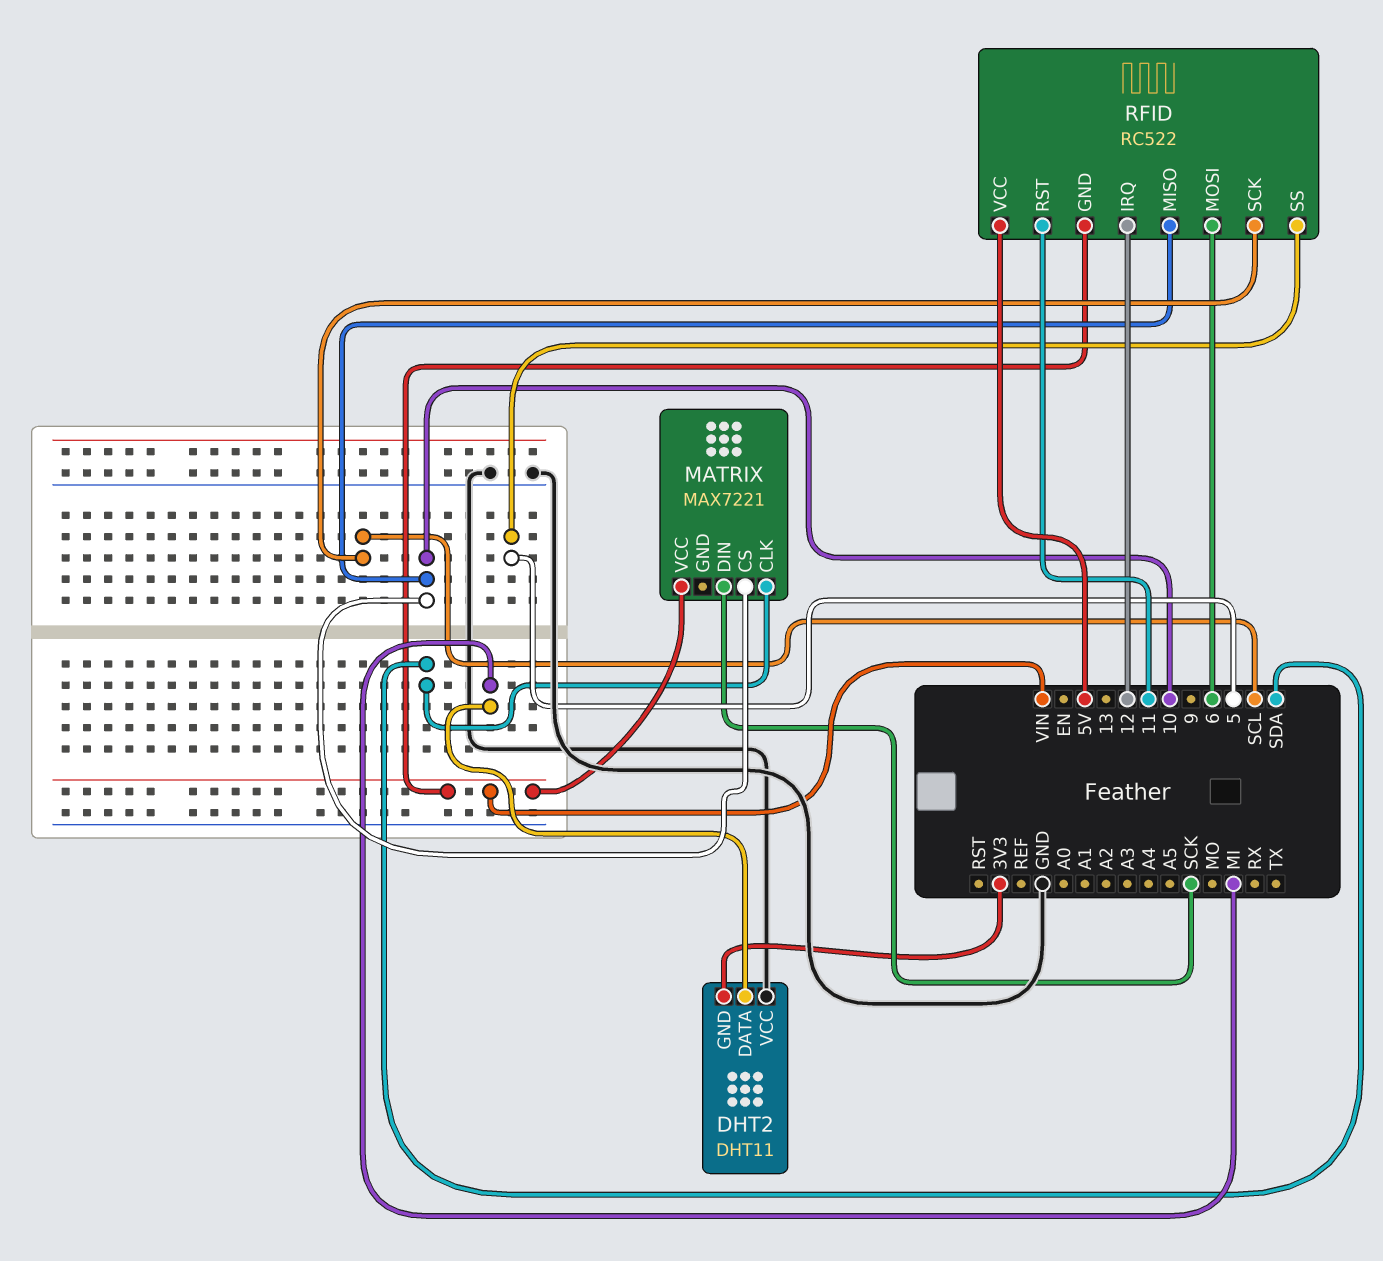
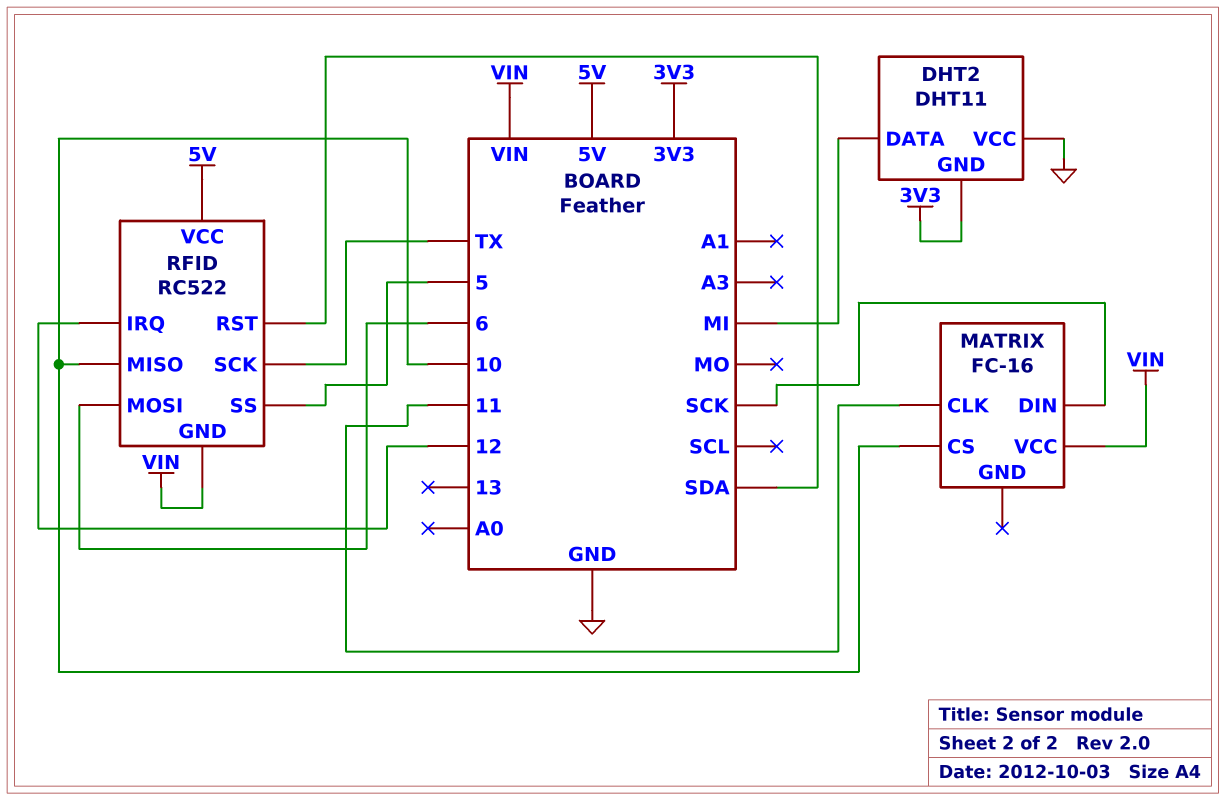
MATRIX: MAX7221 -> FC-16
MATRIX pin CLK: SDA -> 11
RFID pin RST: 11 -> SDA
RFID pin SCK: SCL -> TX

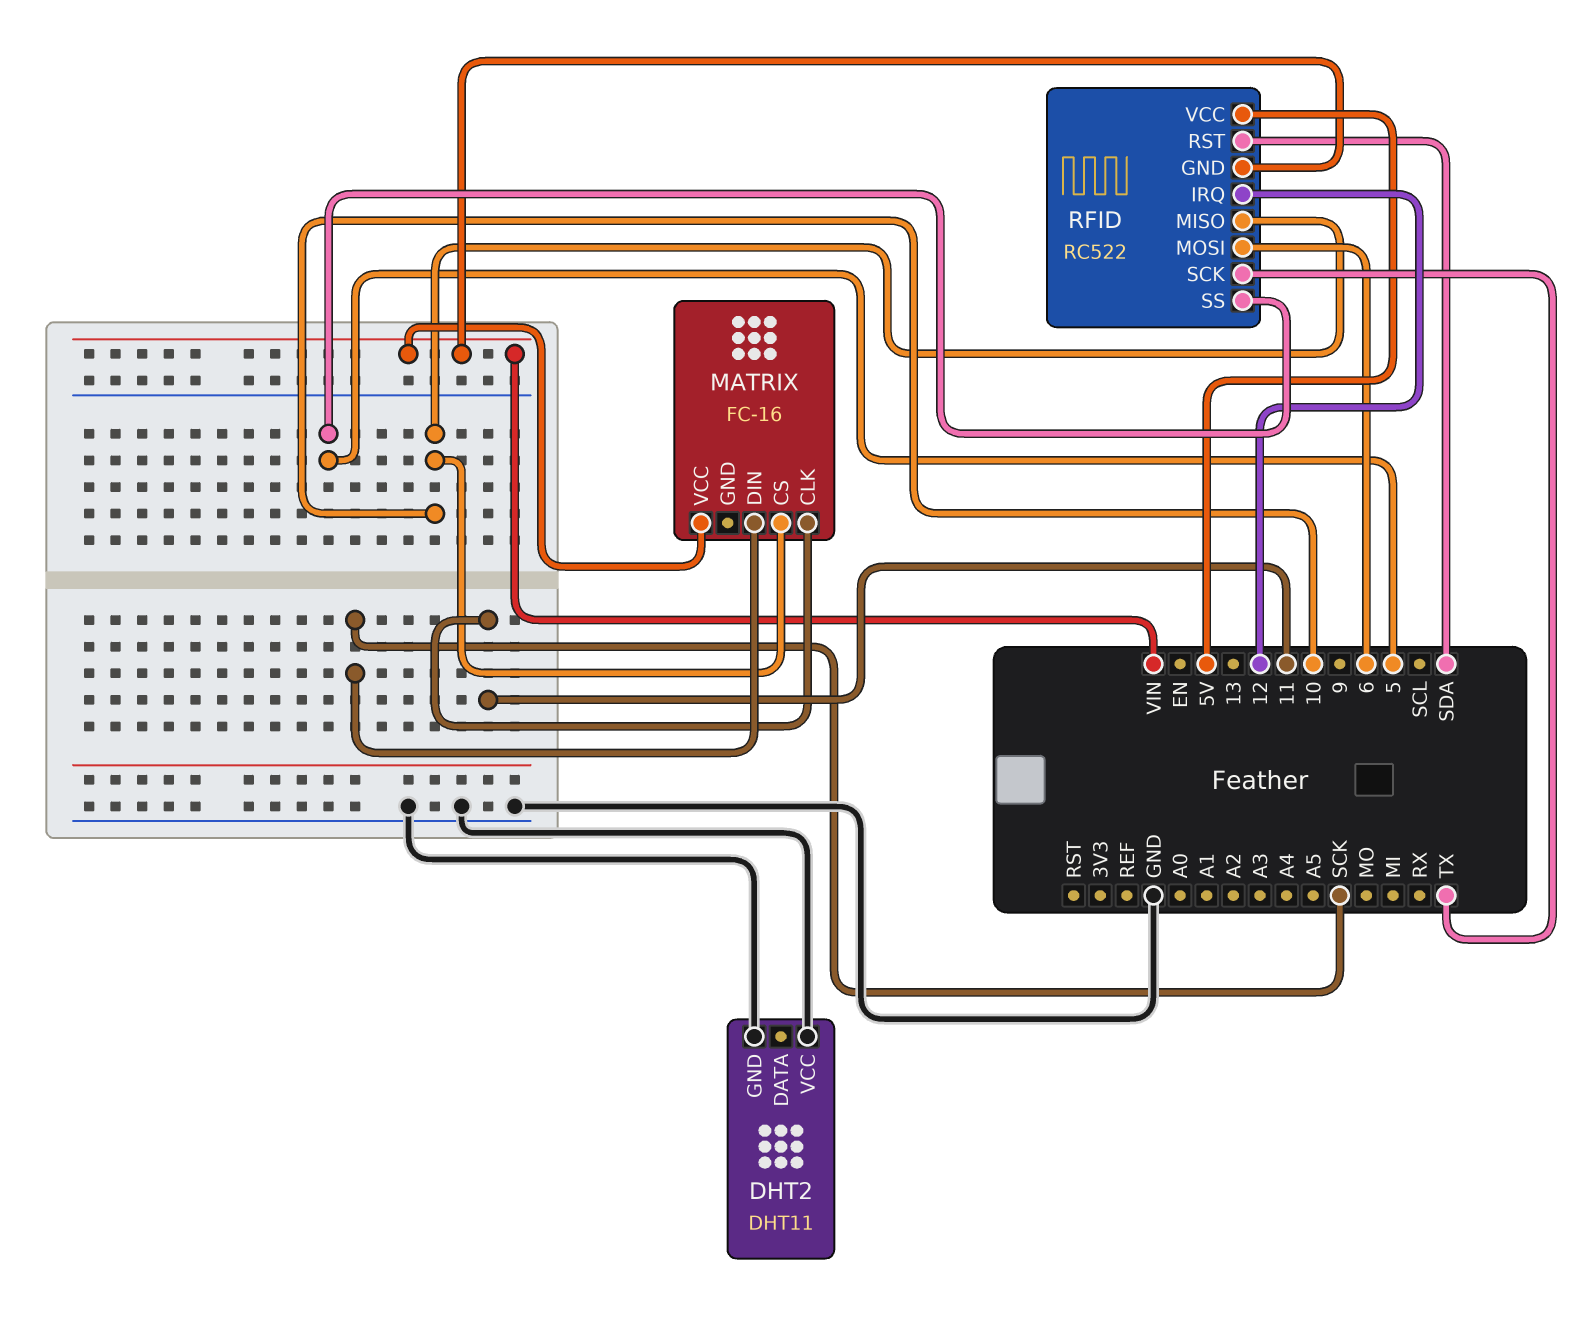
DHT2 pin DATA: MI -> none
DHT2 pin GND: 3V3 -> GND

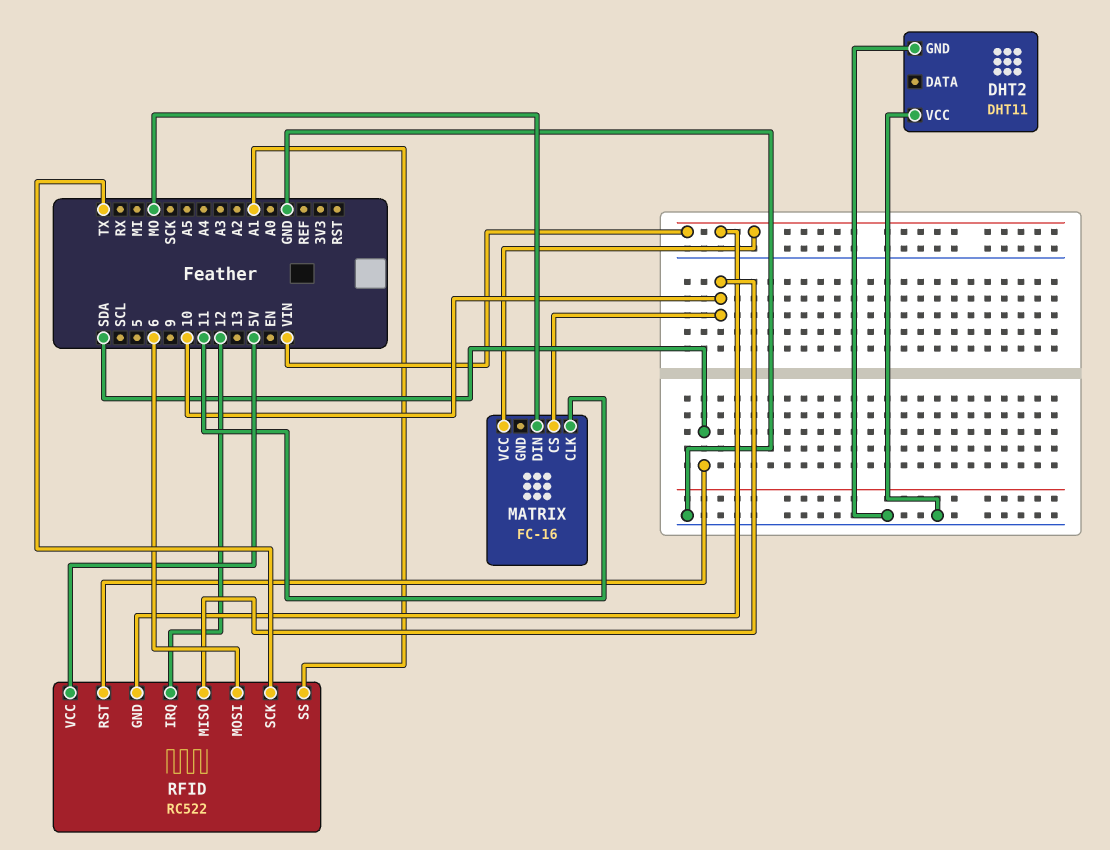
MATRIX pin DIN: SCK -> MO
RFID pin SS: 5 -> A1

